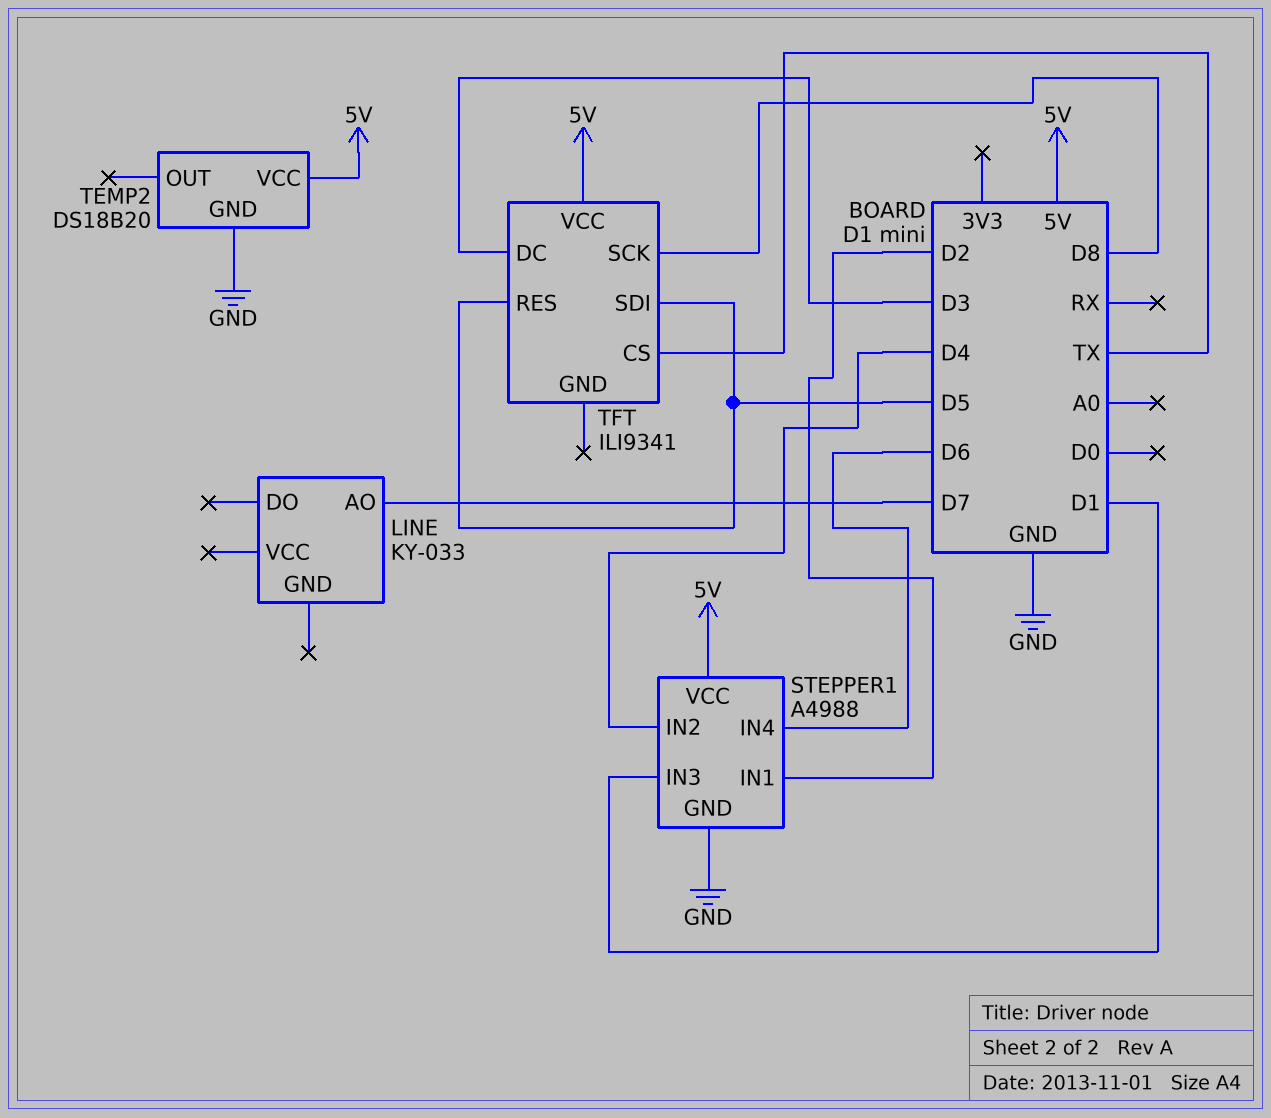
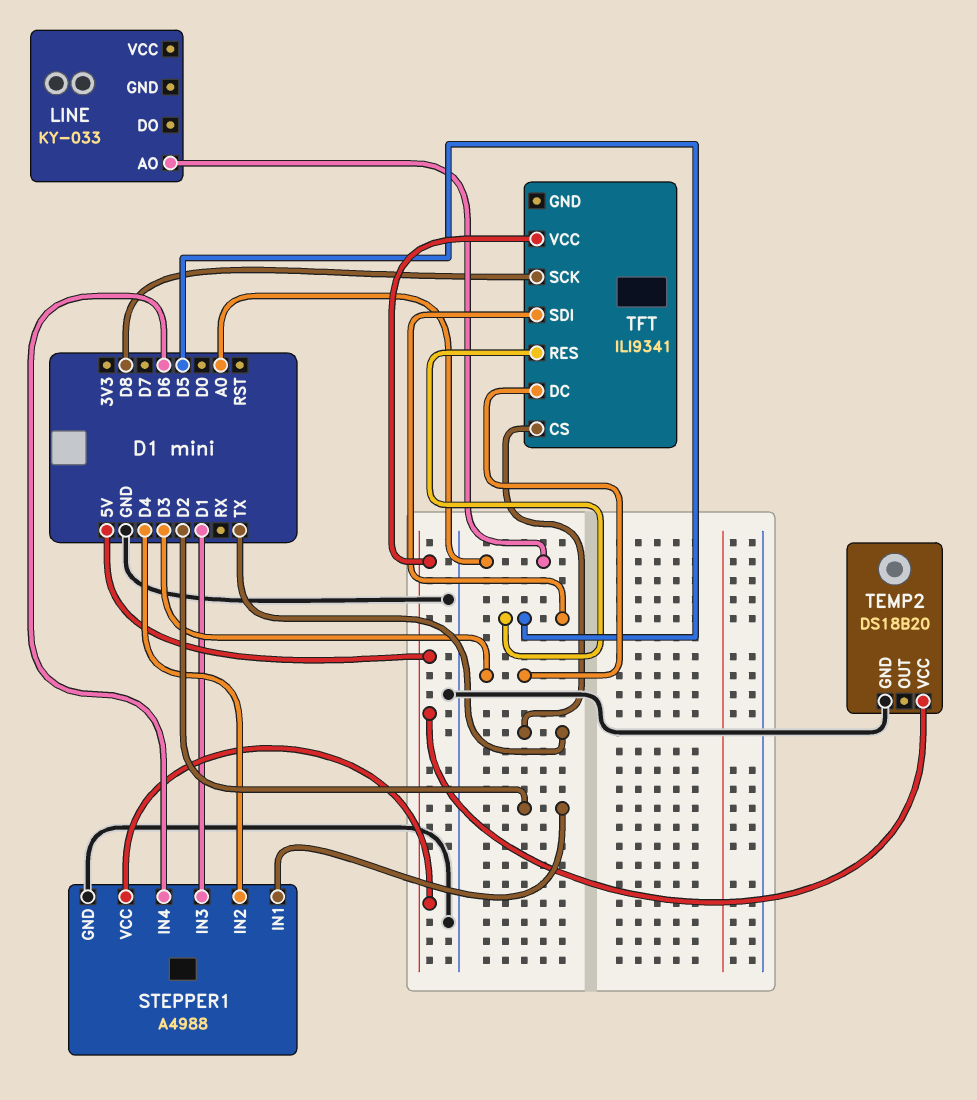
LINE pin AO: D7 -> A0

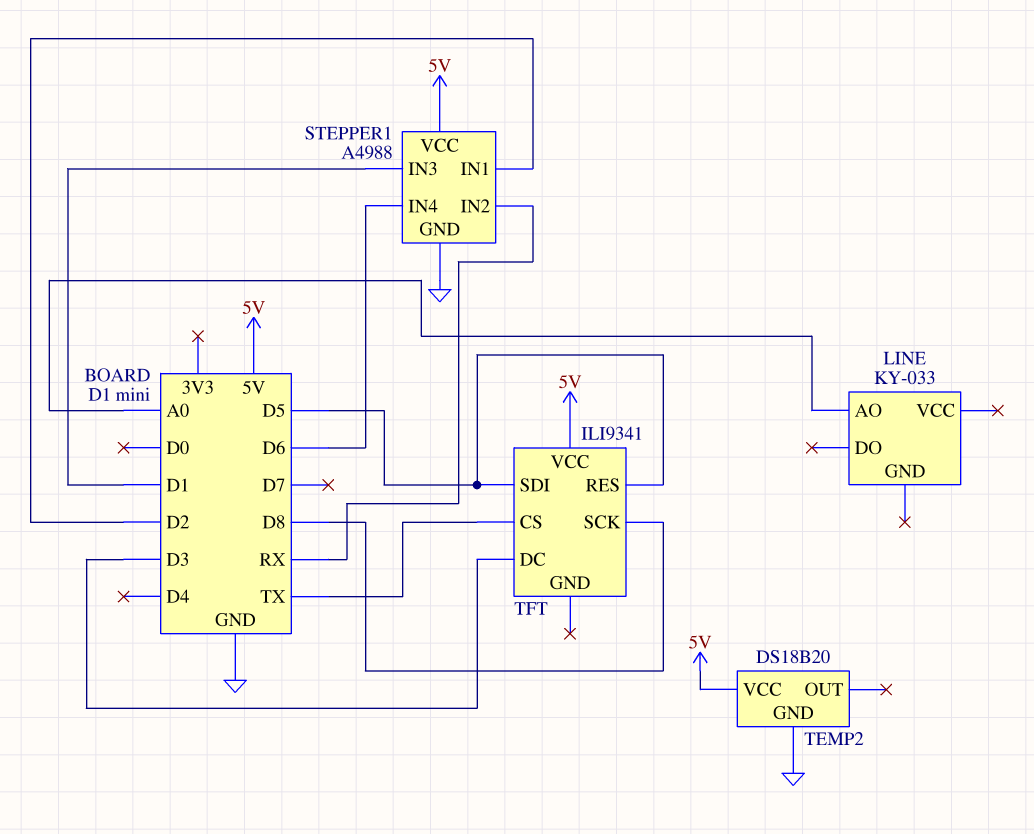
STEPPER1 pin IN2: D4 -> RX

